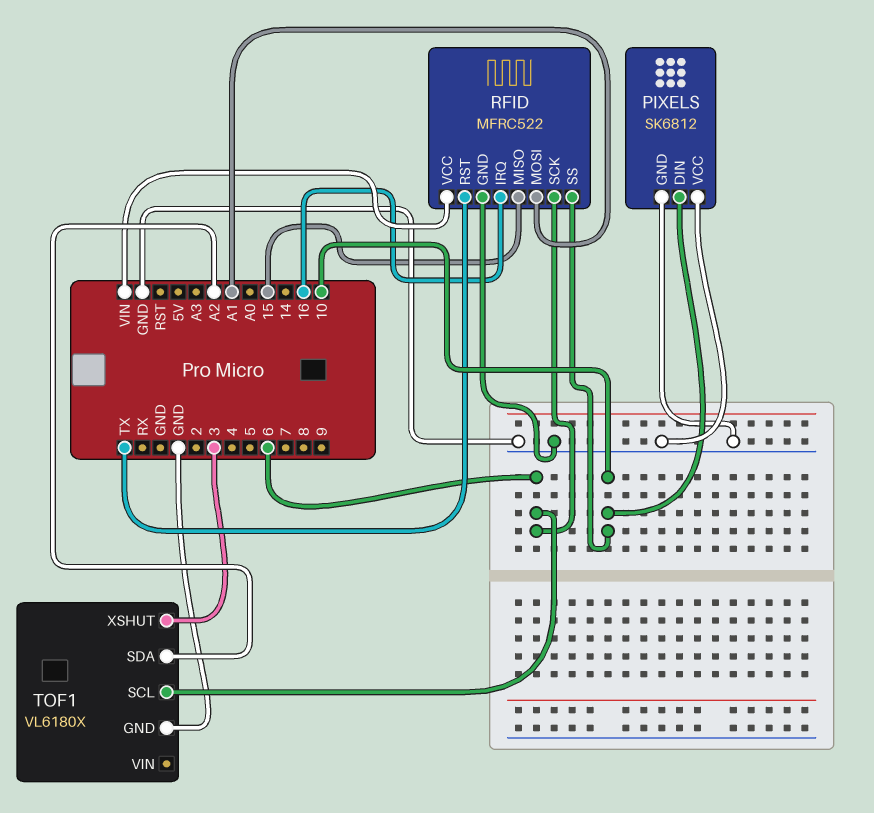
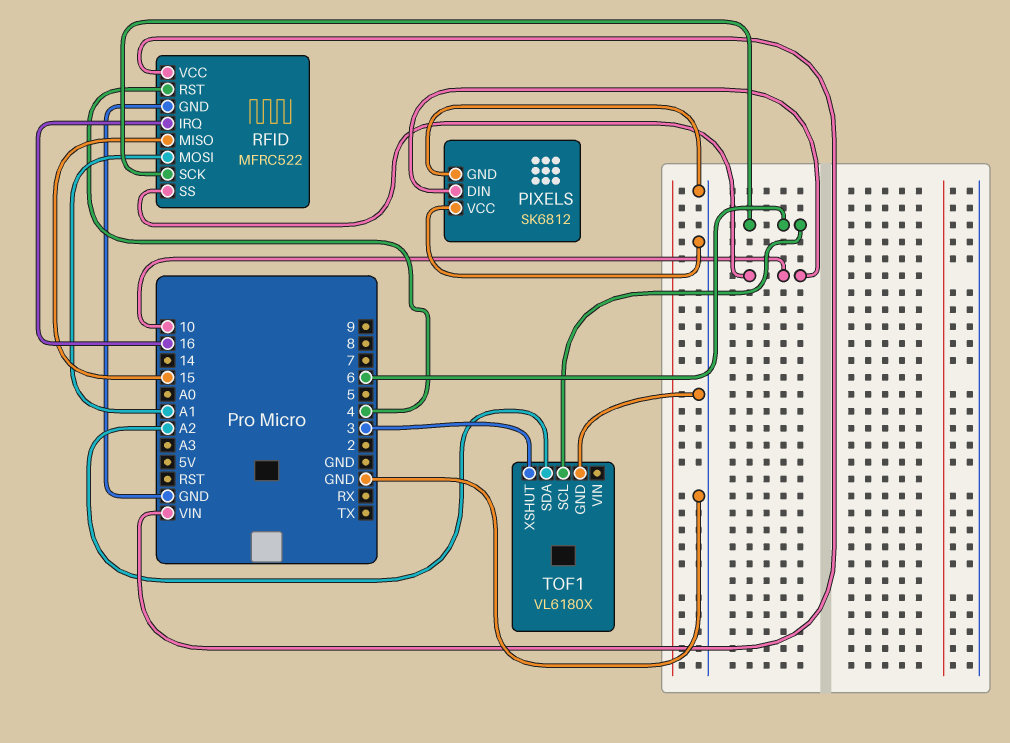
RFID pin RST: TX -> 4

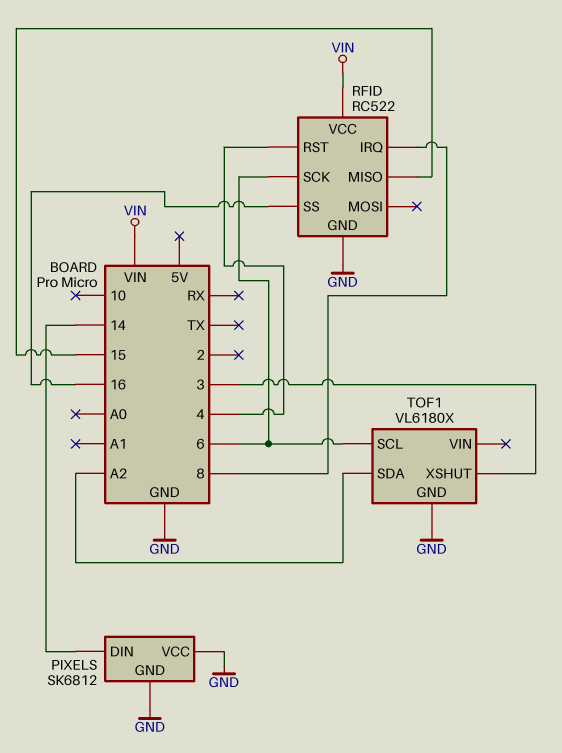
PIXELS pin DIN: 10 -> 14
RFID: MFRC522 -> RC522
RFID pin IRQ: 16 -> 8
RFID pin MOSI: A1 -> none
RFID pin SS: 10 -> 16

